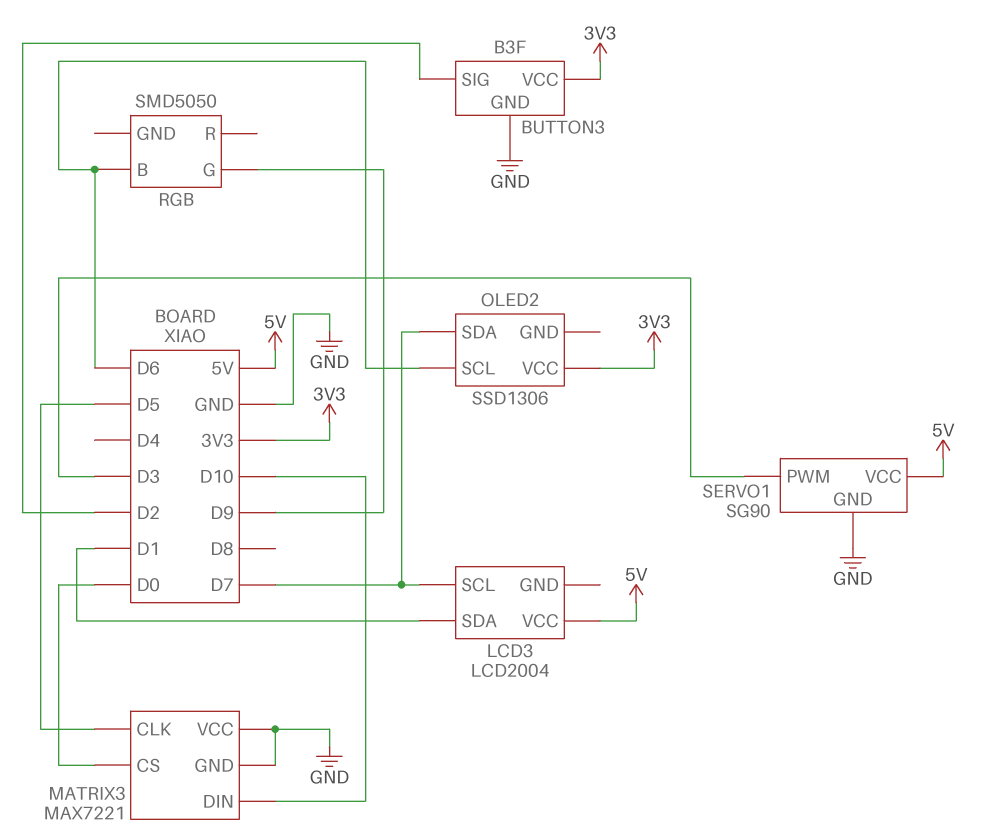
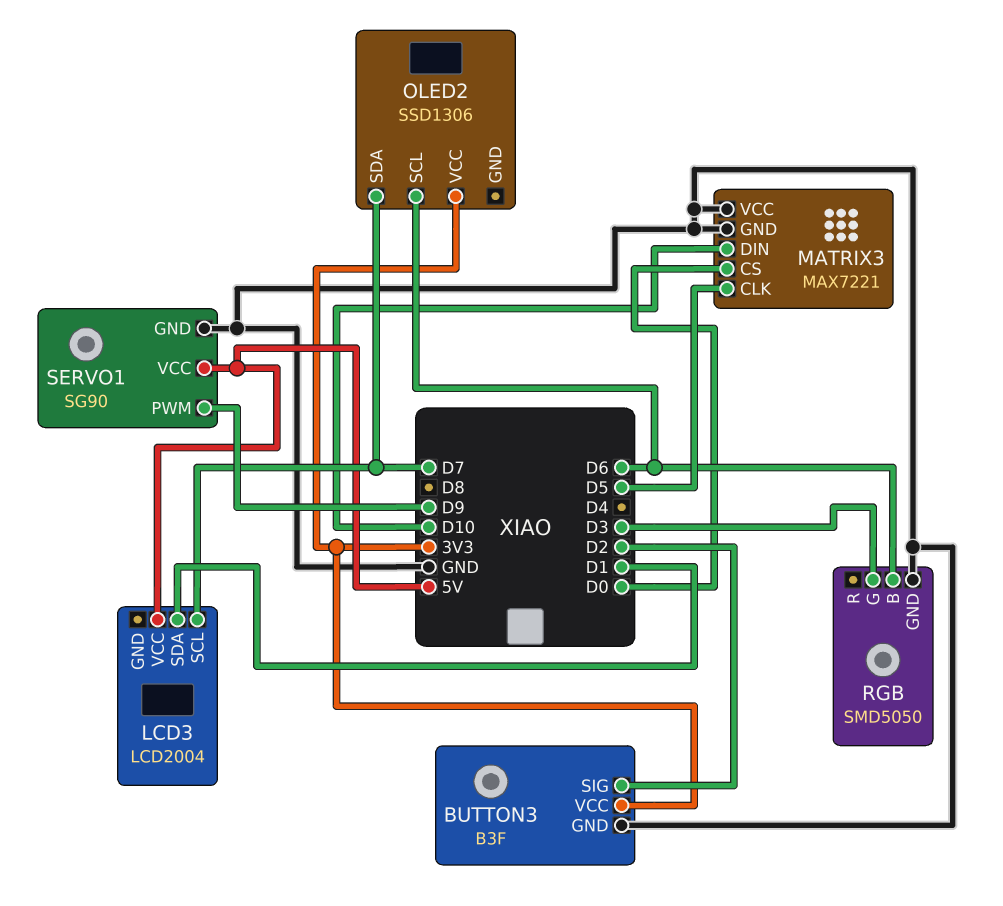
RGB pin G: D9 -> D3
RGB pin GND: none -> GND
SERVO1 pin PWM: D3 -> D9

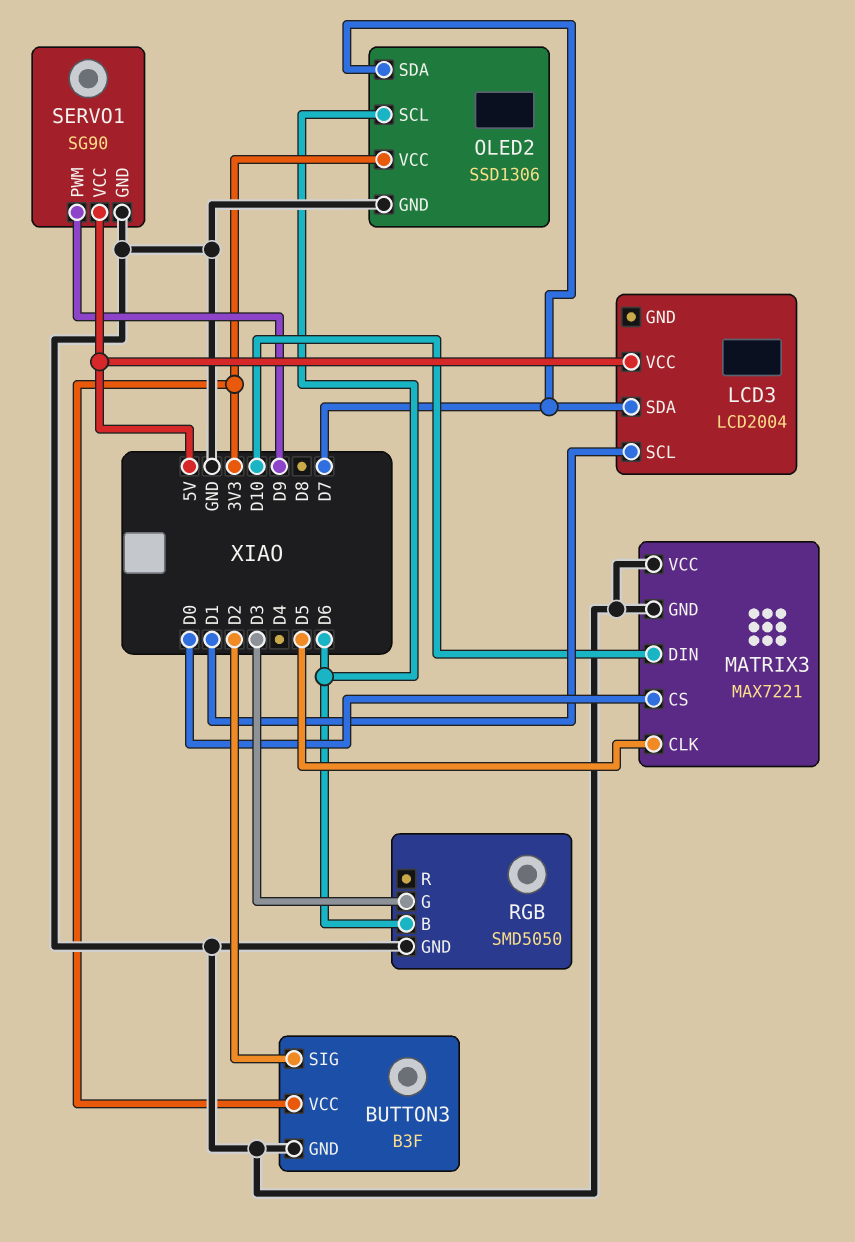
LCD3 pin SCL: D7 -> D1
LCD3 pin SDA: D1 -> D7
OLED2 pin GND: none -> GND

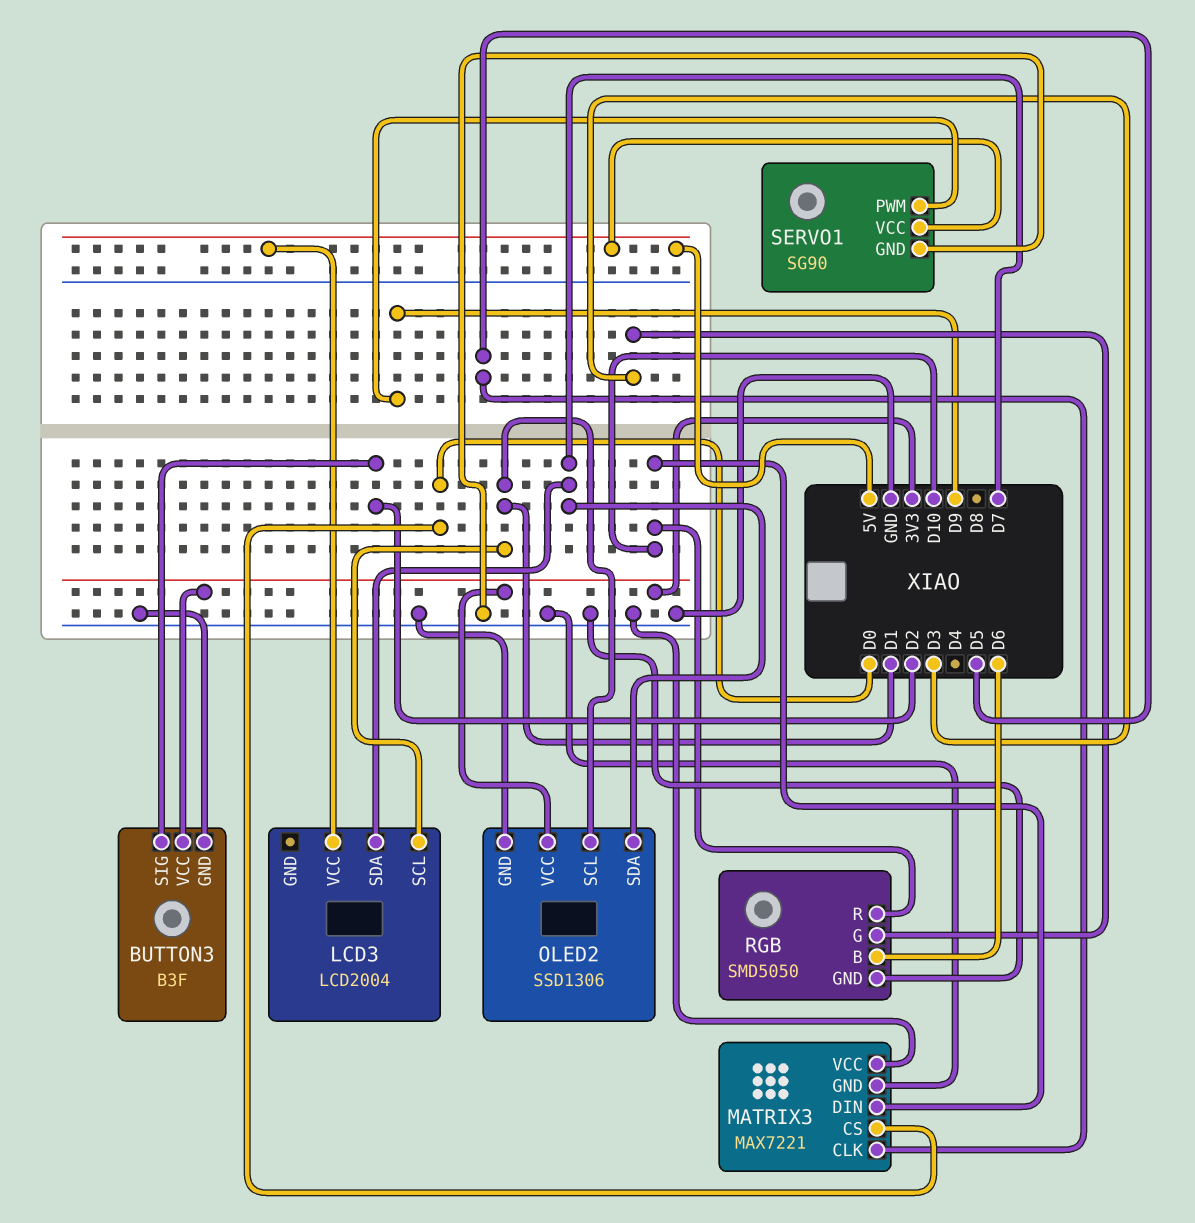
OLED2 pin SCL: D6 -> D1
RGB pin R: none -> D10

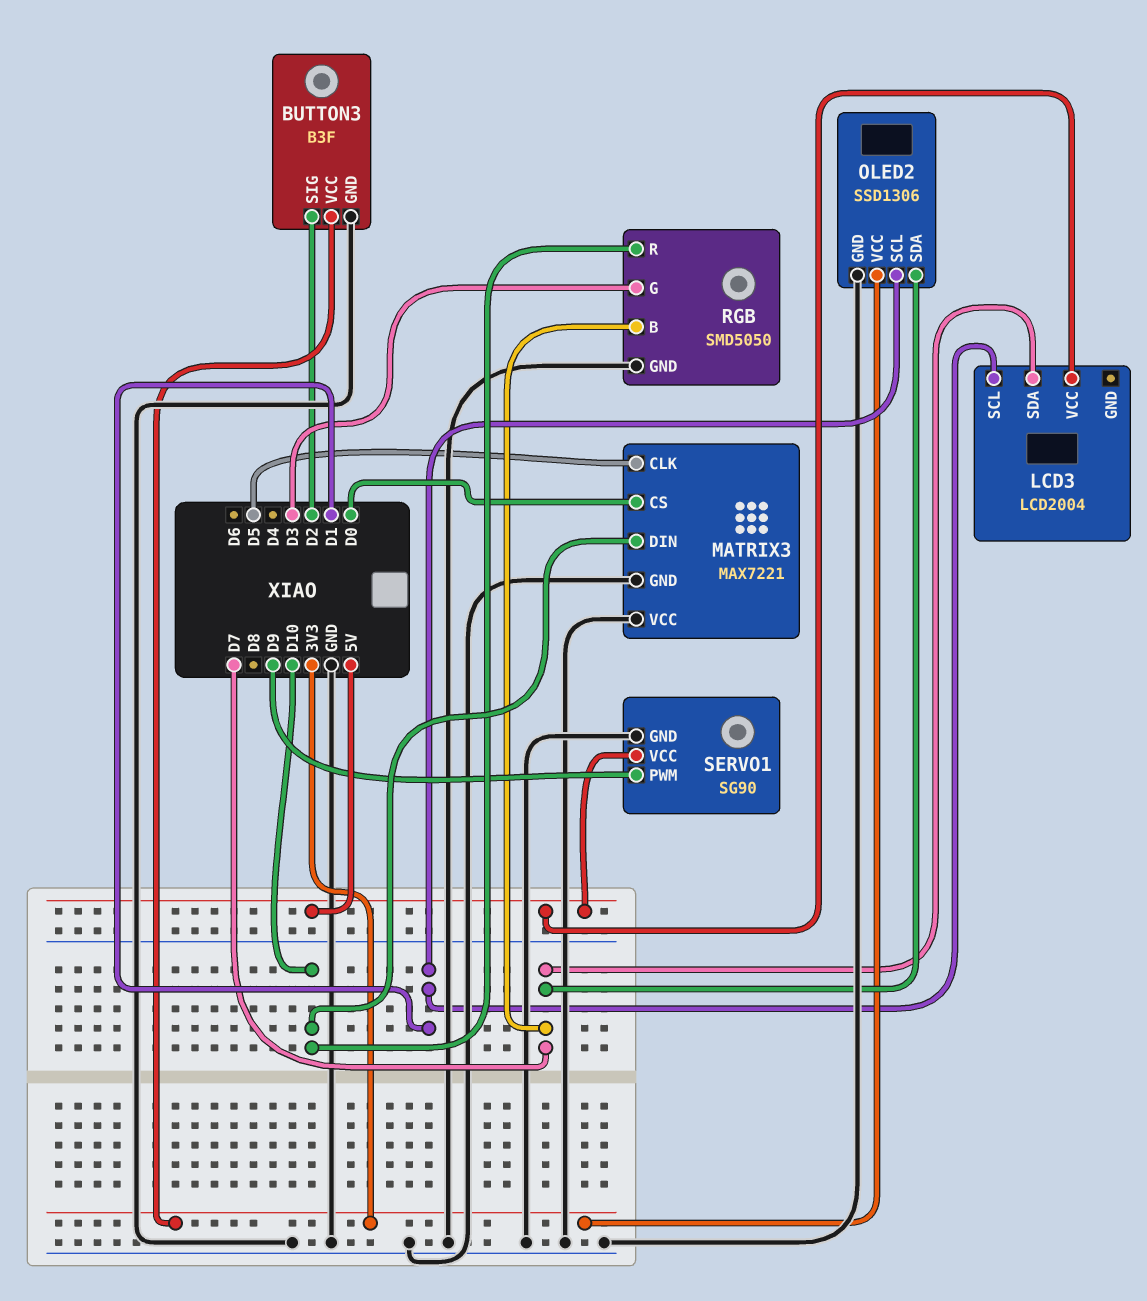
RGB pin B: D6 -> D7

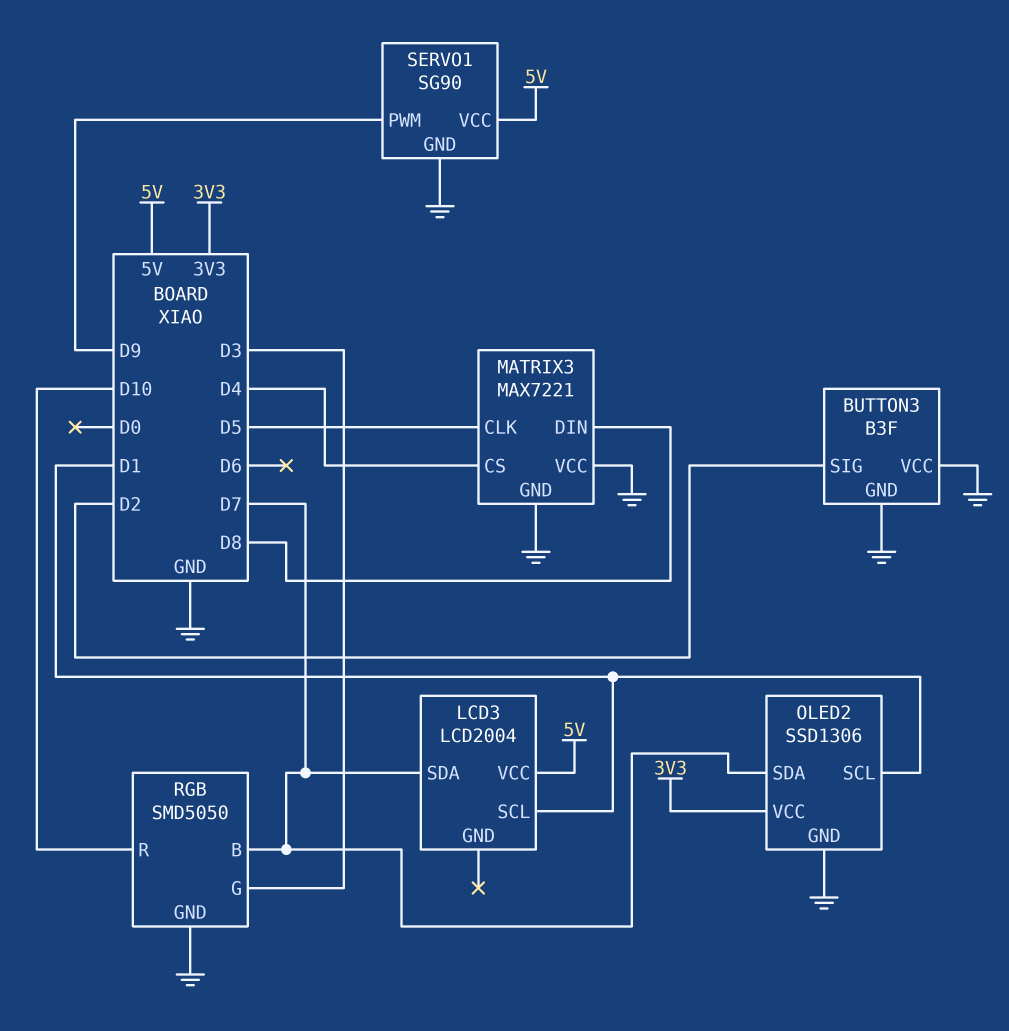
BUTTON3 pin VCC: 3V3 -> GND
MATRIX3 pin CS: D0 -> D4
MATRIX3 pin DIN: D10 -> D8

